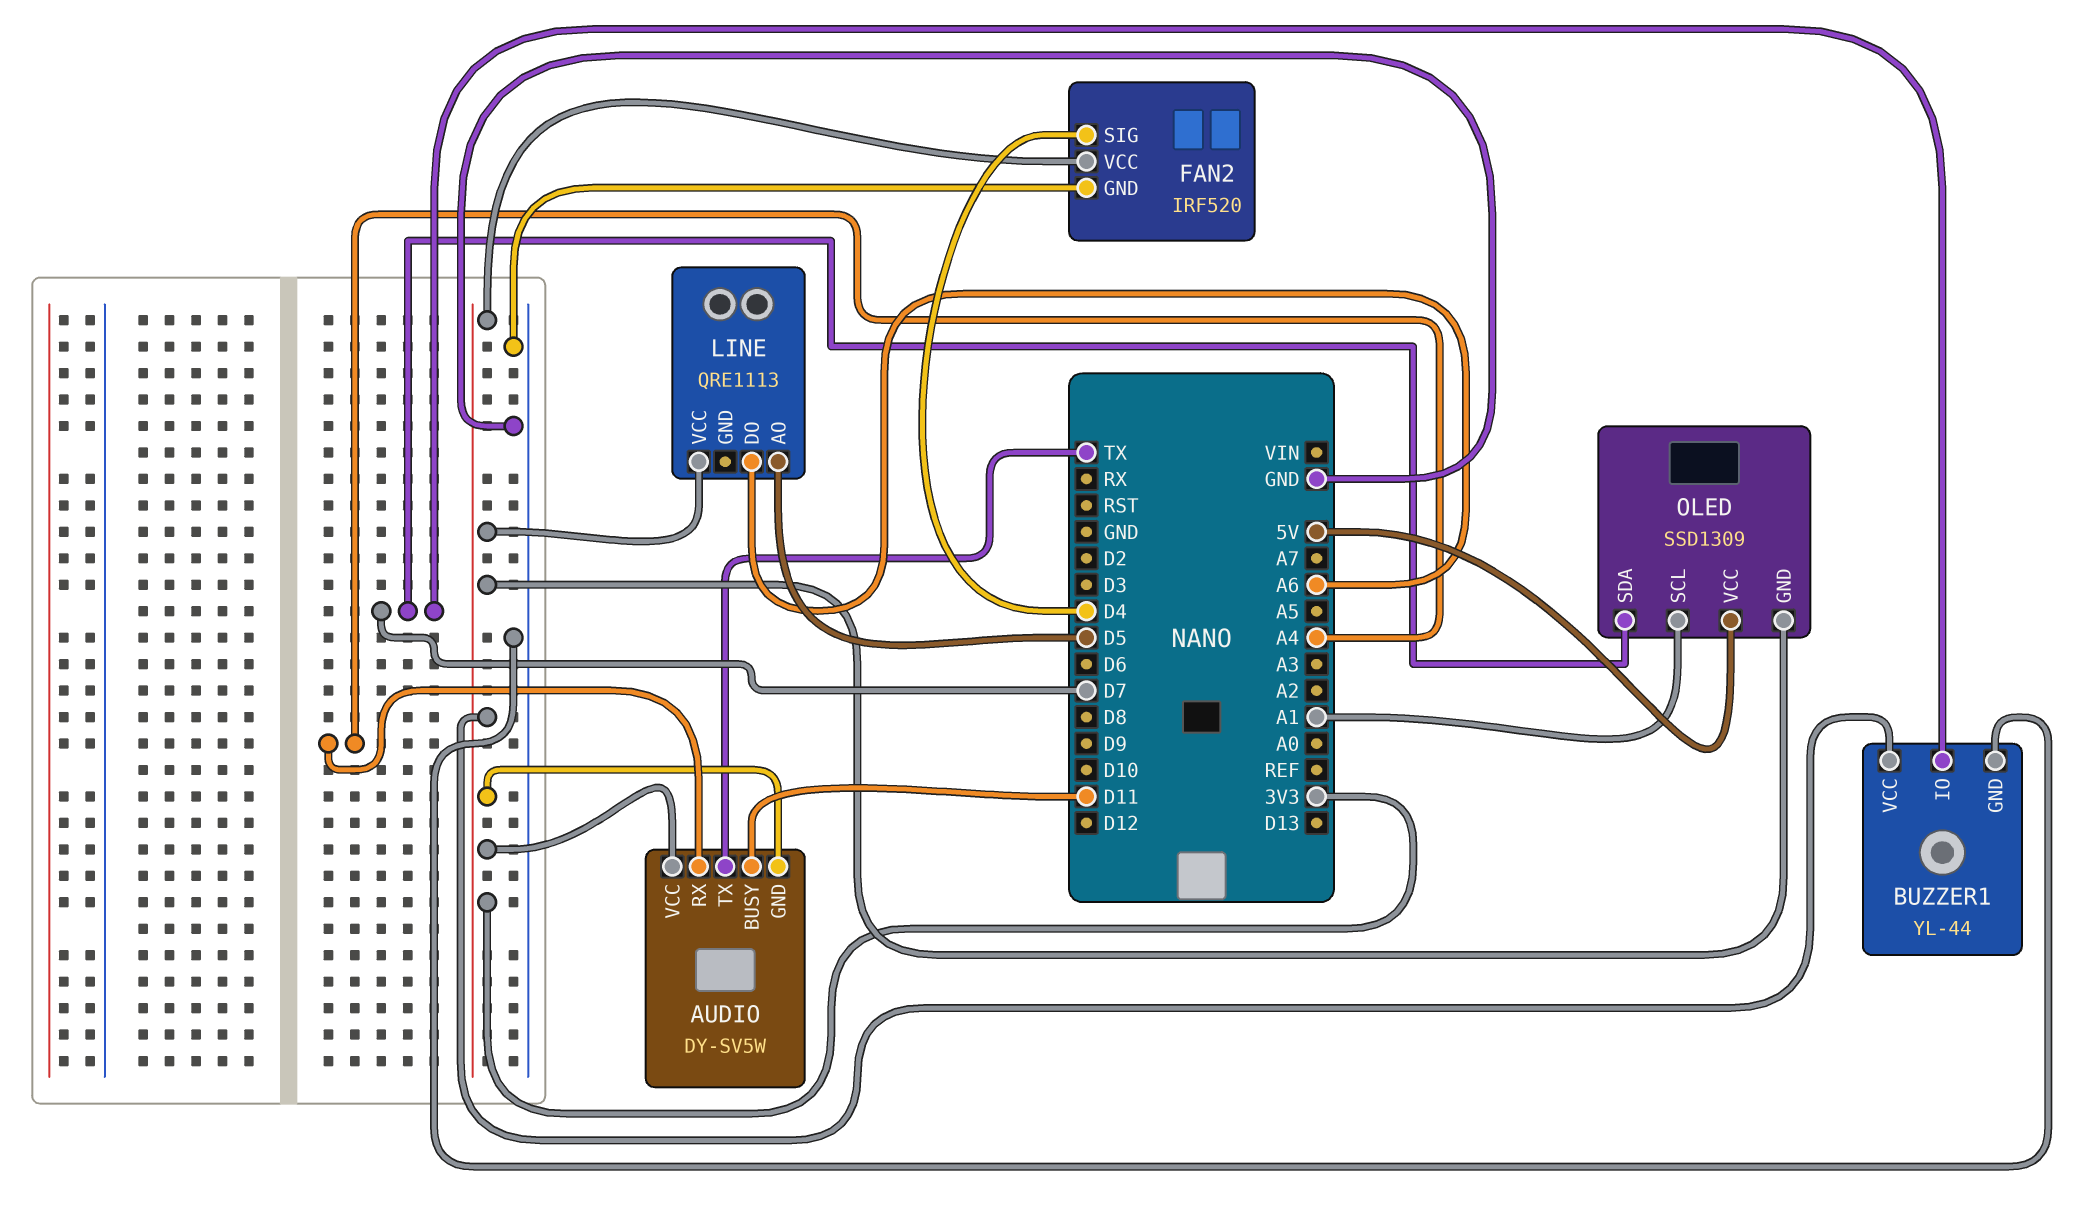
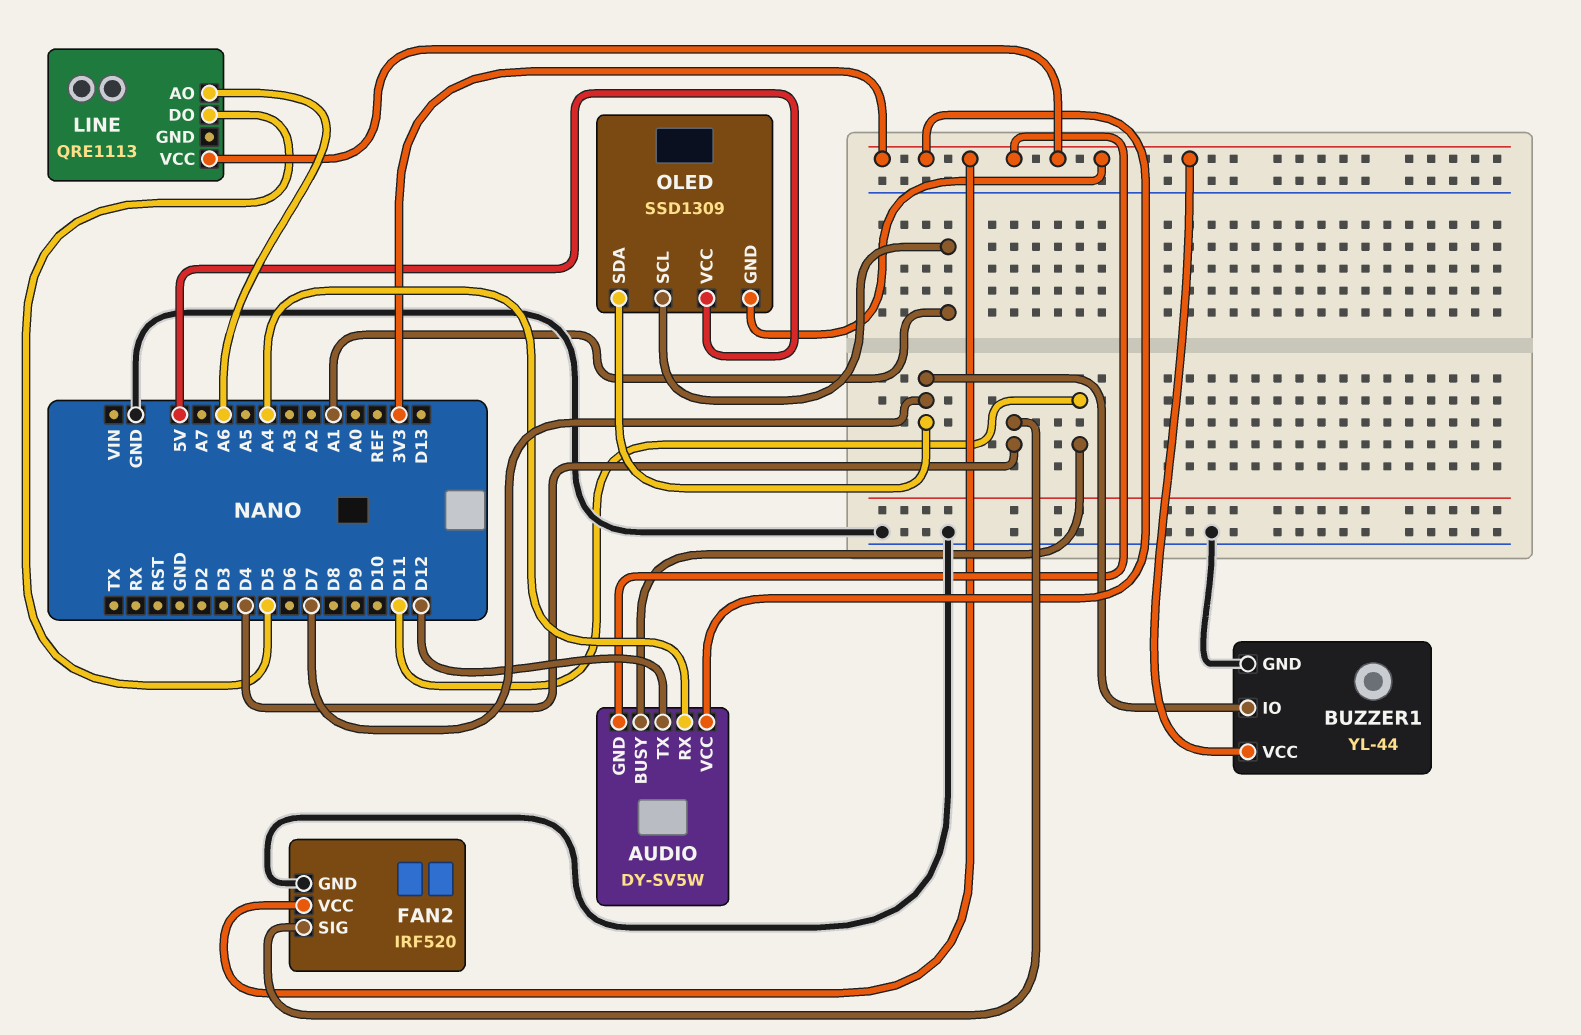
AUDIO pin TX: TX -> D12
LINE pin AO: D5 -> A6
LINE pin DO: A6 -> D5

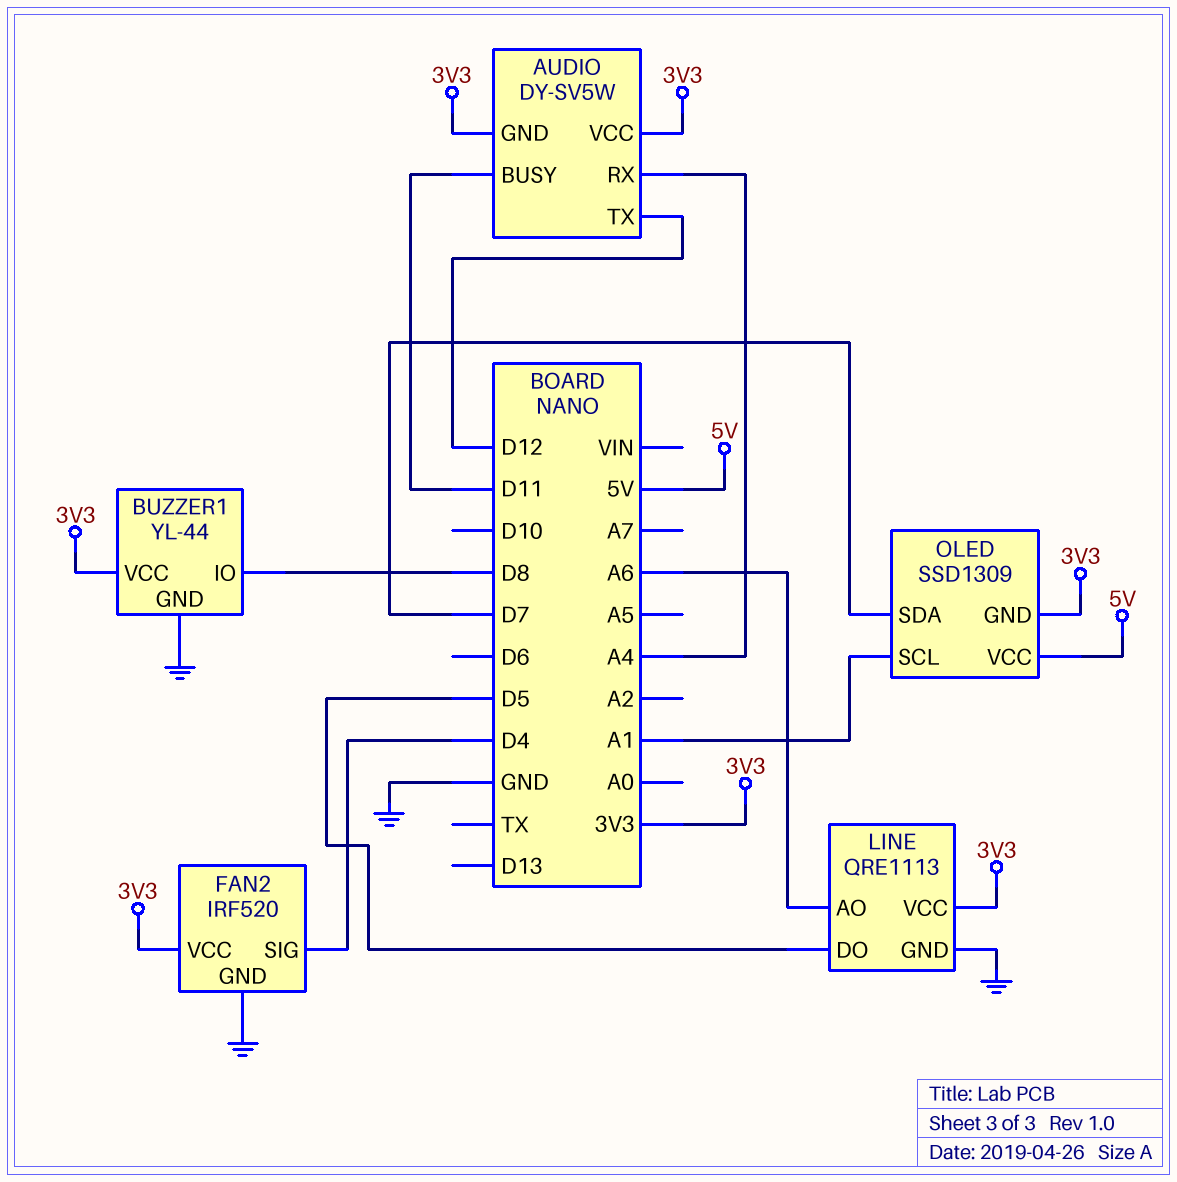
BUZZER1 pin IO: D7 -> D8
LINE pin GND: none -> GND

